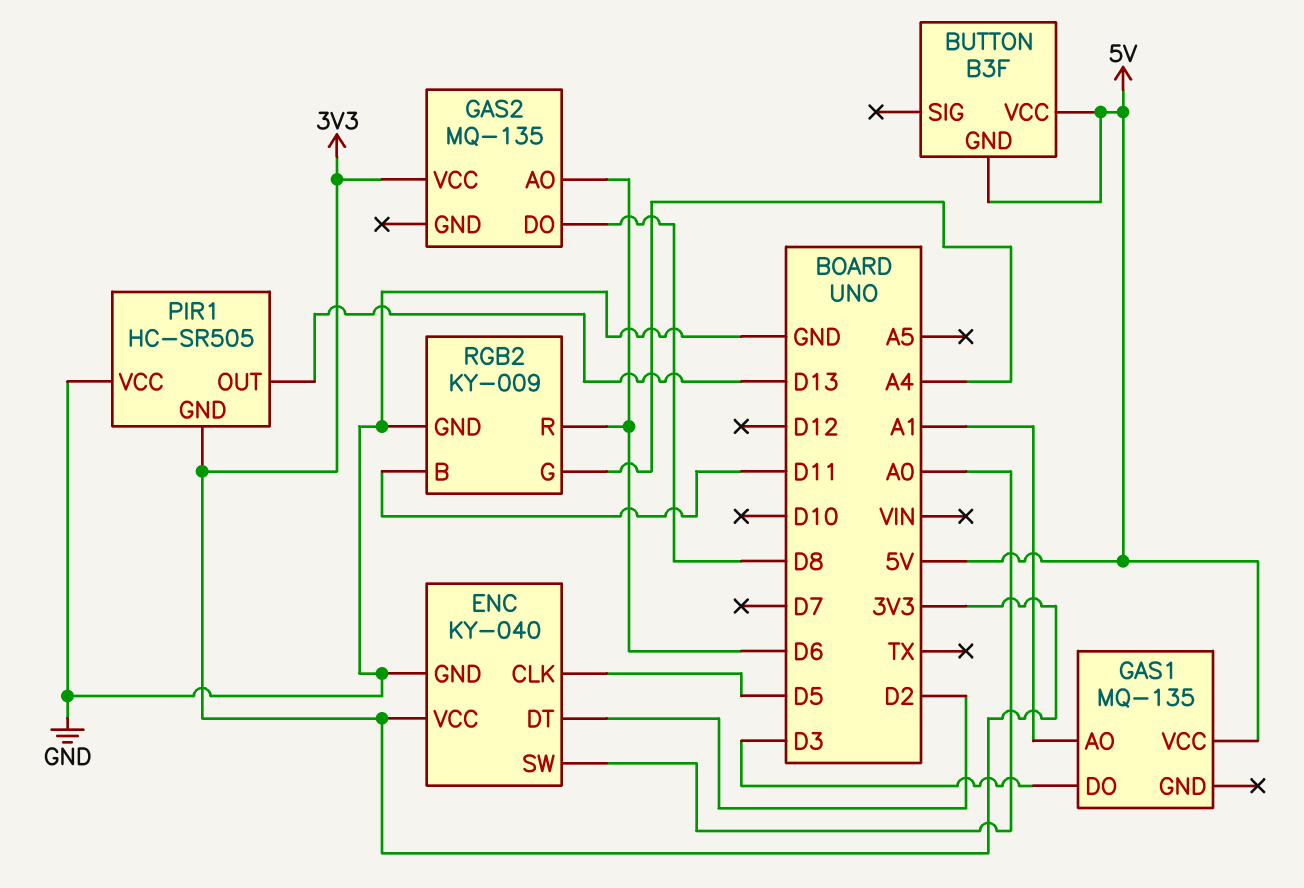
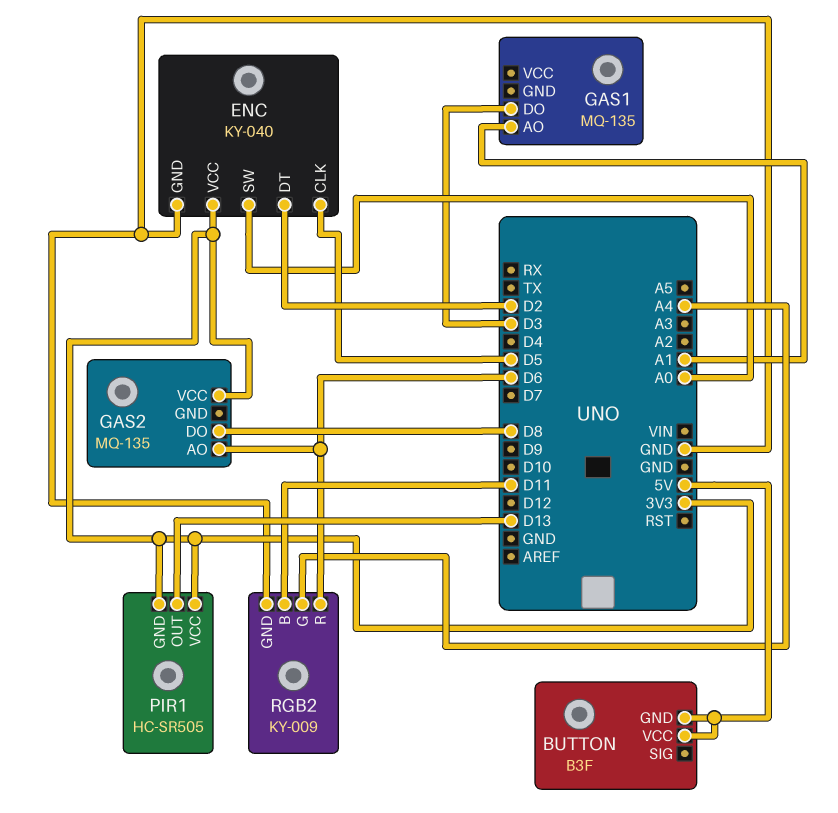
GAS1 pin VCC: 5V -> none
PIR1 pin VCC: GND -> 3V3

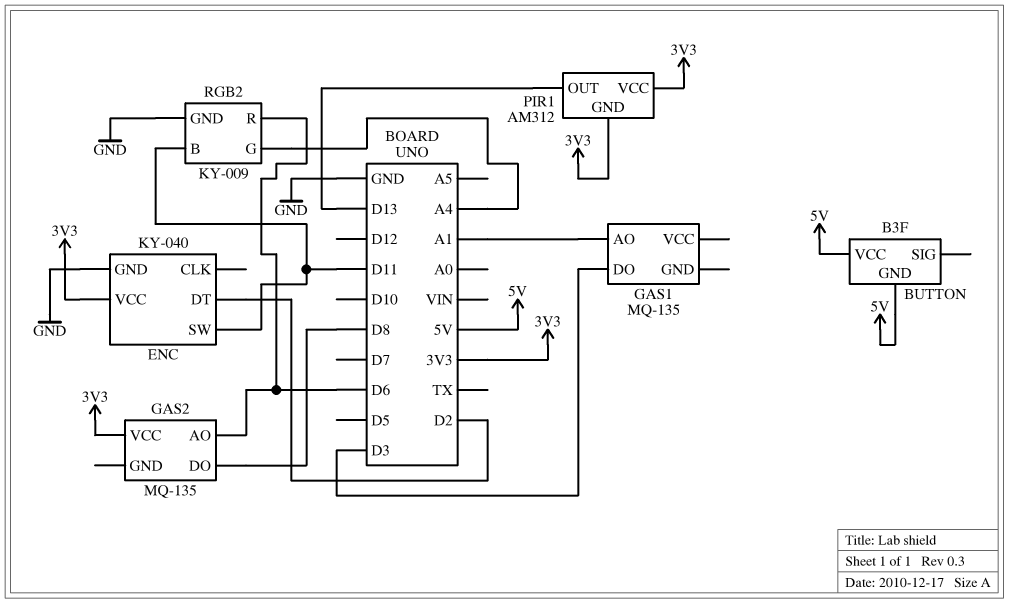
ENC pin CLK: D5 -> none
ENC pin SW: A0 -> D11
PIR1: HC-SR505 -> AM312

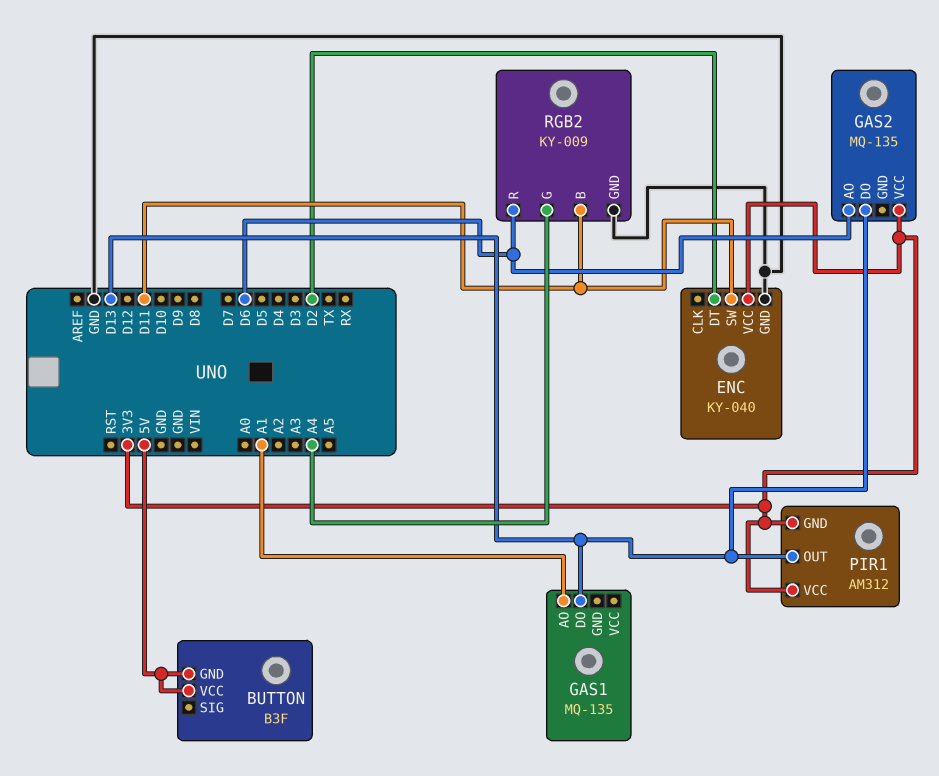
GAS1 pin DO: D3 -> D13
GAS2 pin DO: D8 -> D13

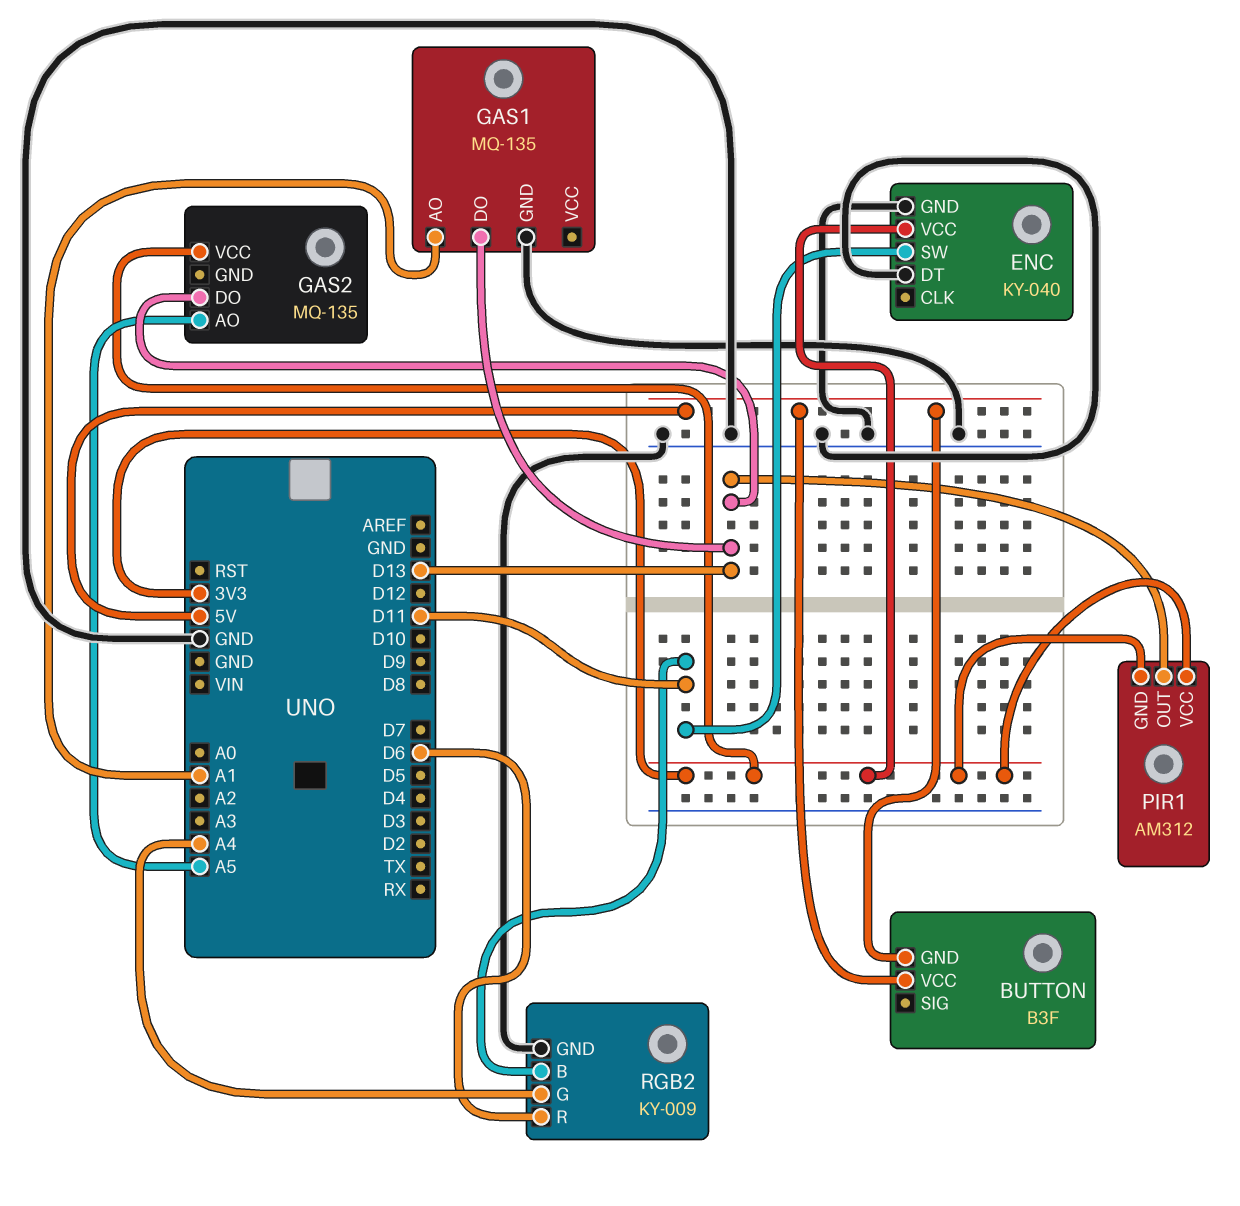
ENC pin DT: D2 -> GND
GAS1 pin GND: none -> GND
GAS2 pin AO: D6 -> A5

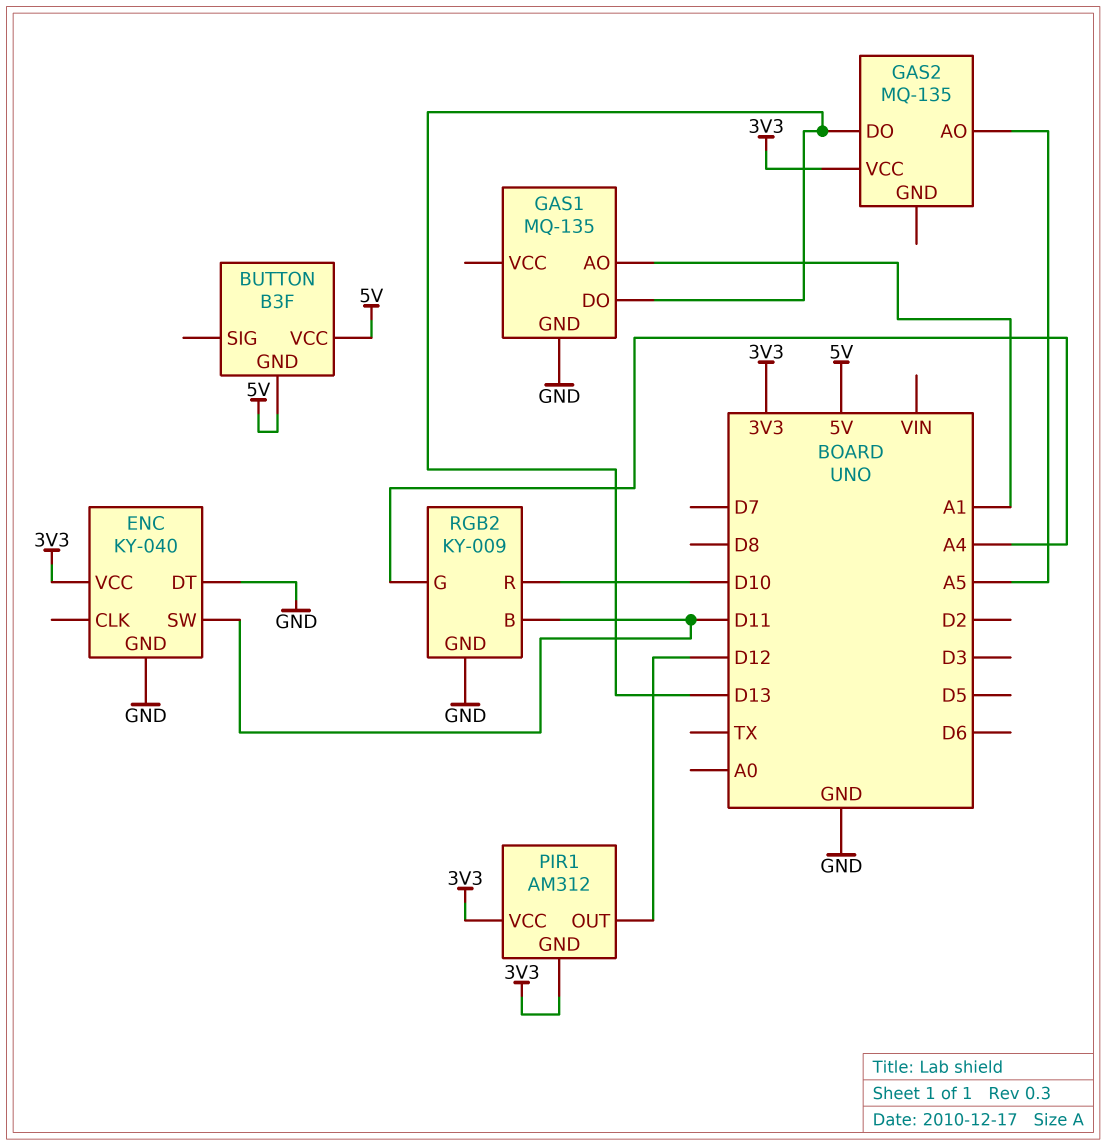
PIR1 pin OUT: D13 -> D12
RGB2 pin R: D6 -> D10

